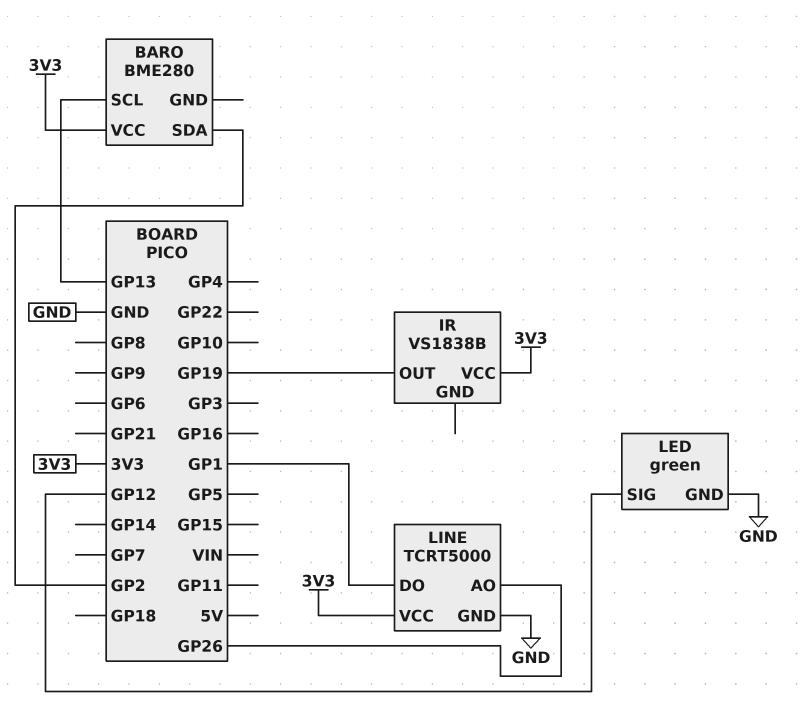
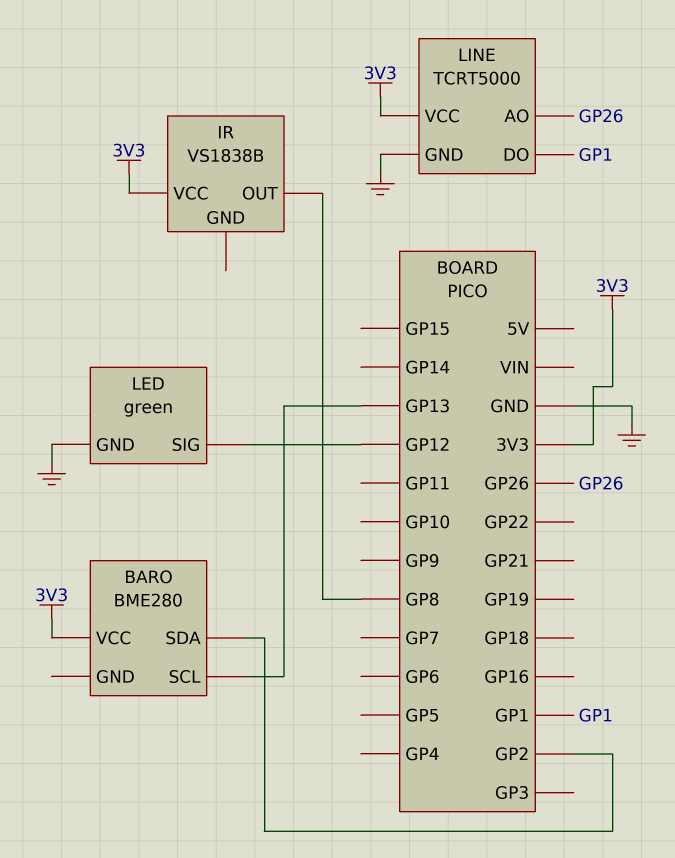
IR pin OUT: GP19 -> GP8

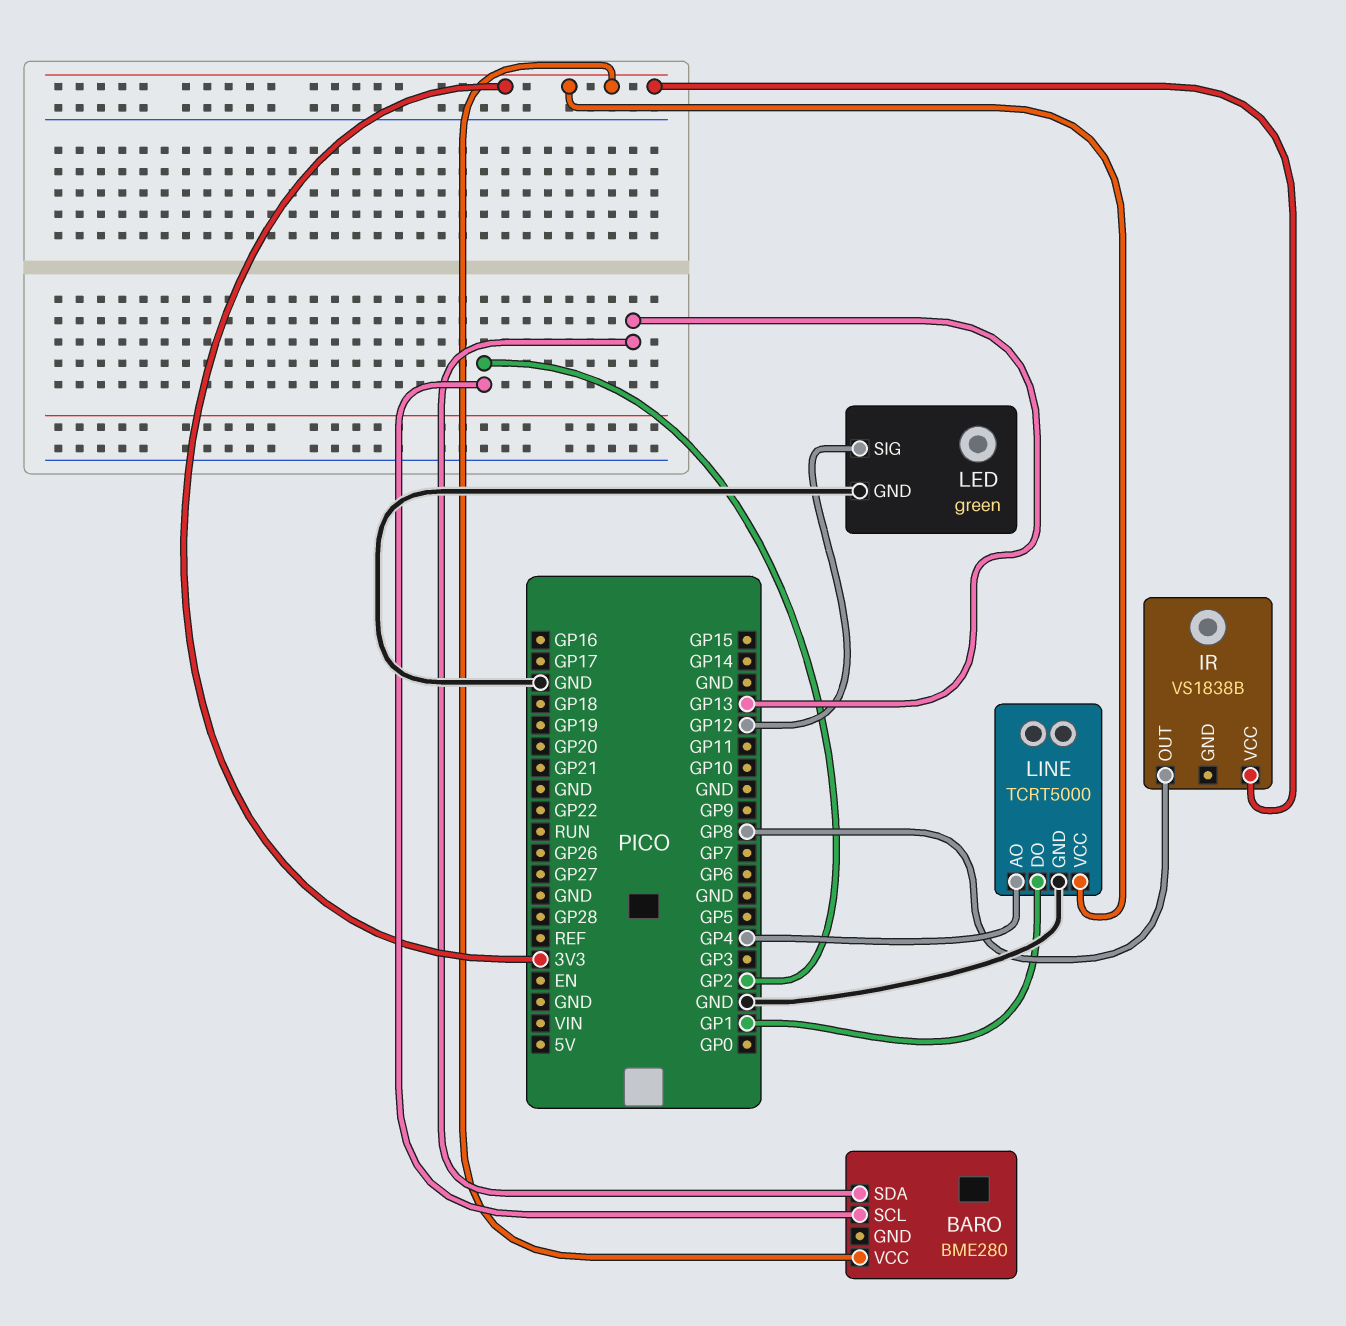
BARO pin SCL: GP13 -> GP2
BARO pin SDA: GP2 -> GP13
LINE pin AO: GP26 -> GP4

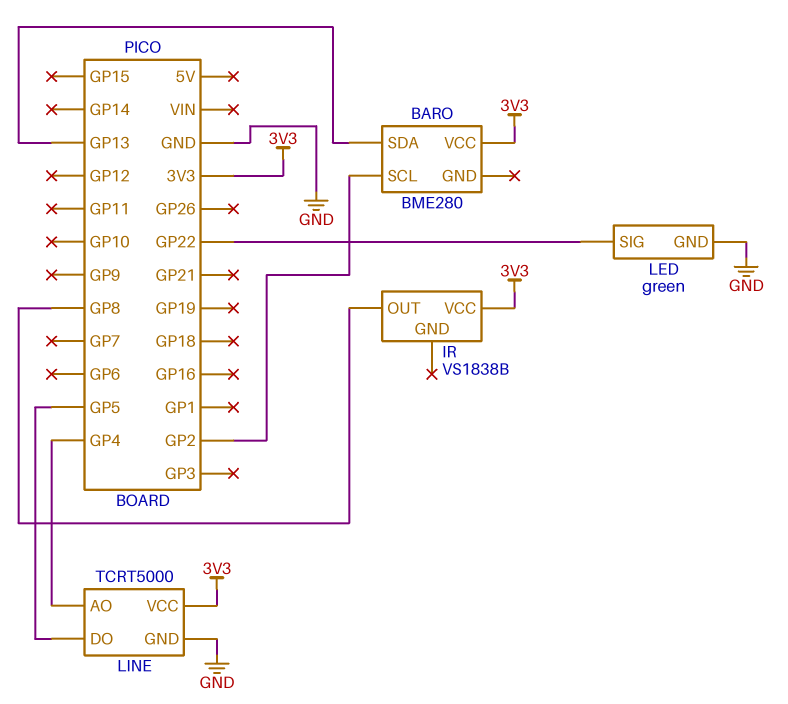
LED pin SIG: GP12 -> GP22
LINE pin DO: GP1 -> GP5

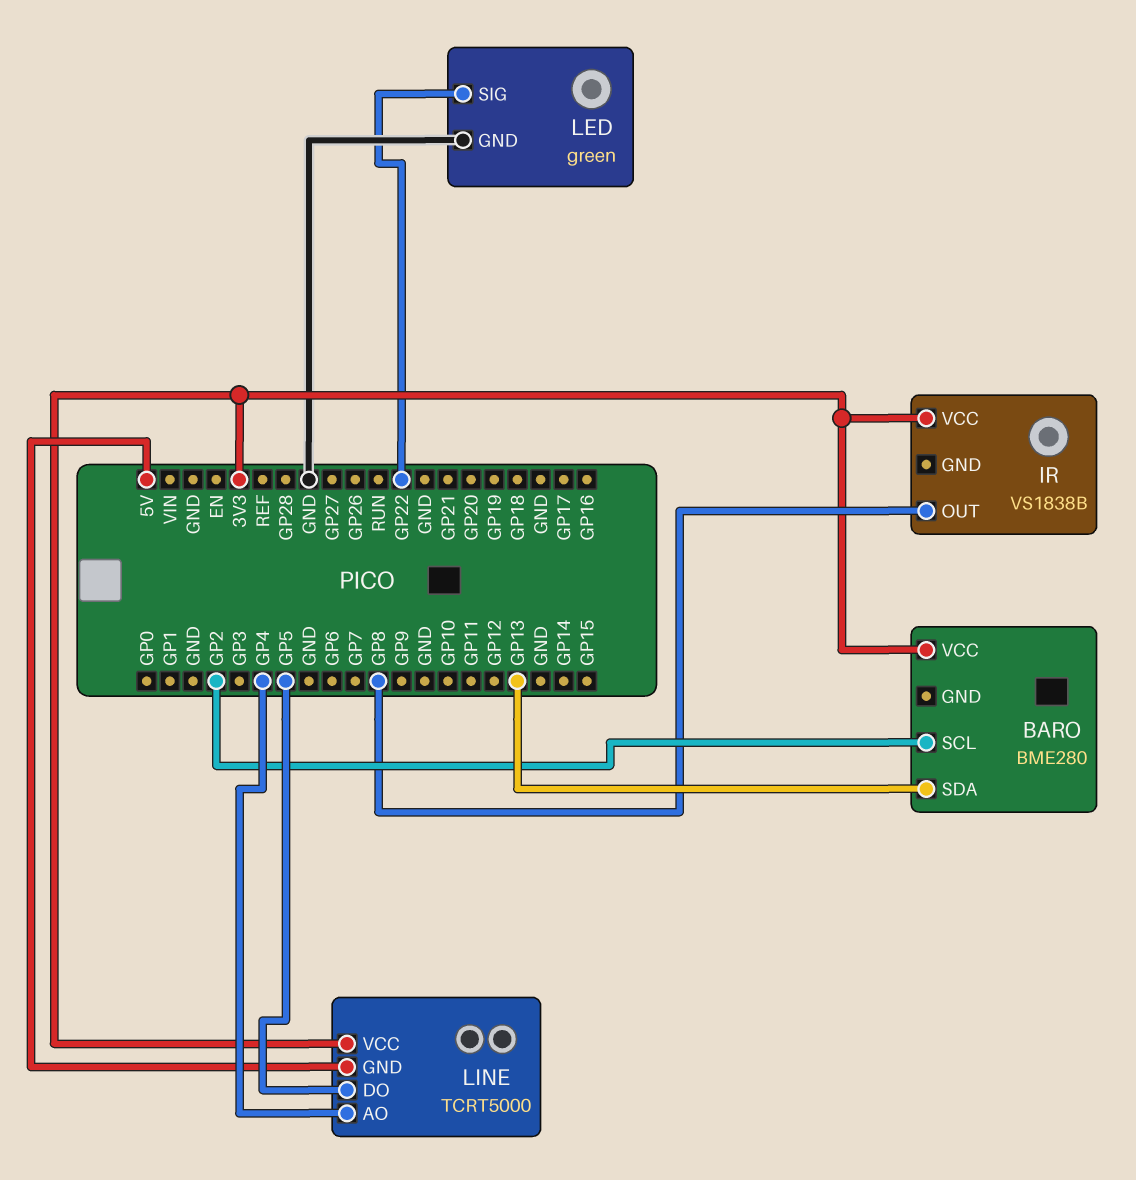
LINE pin GND: GND -> 5V

